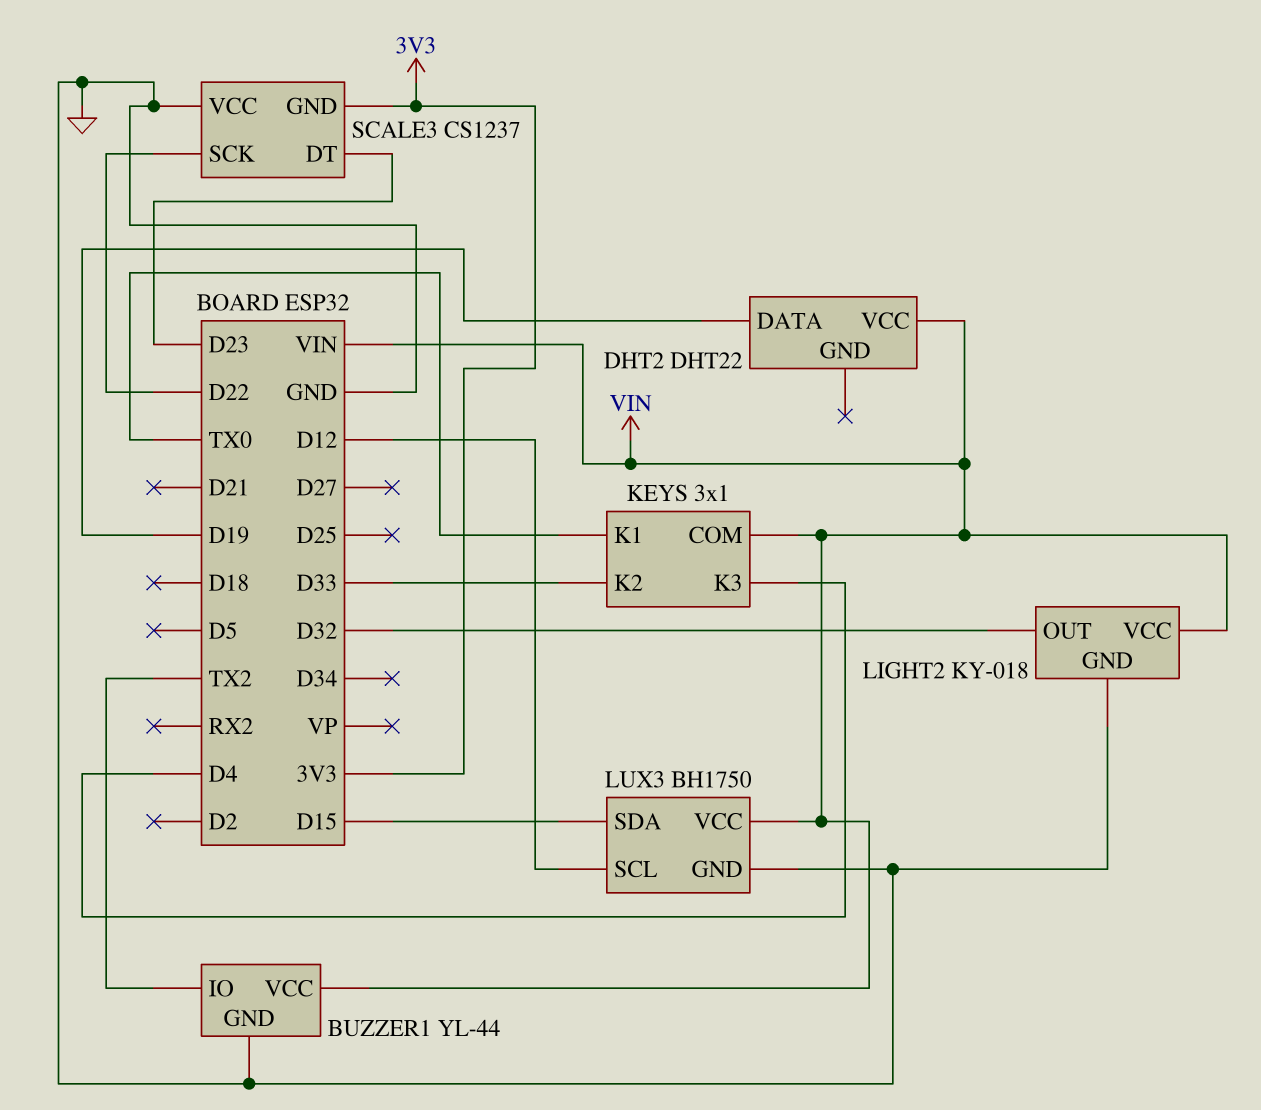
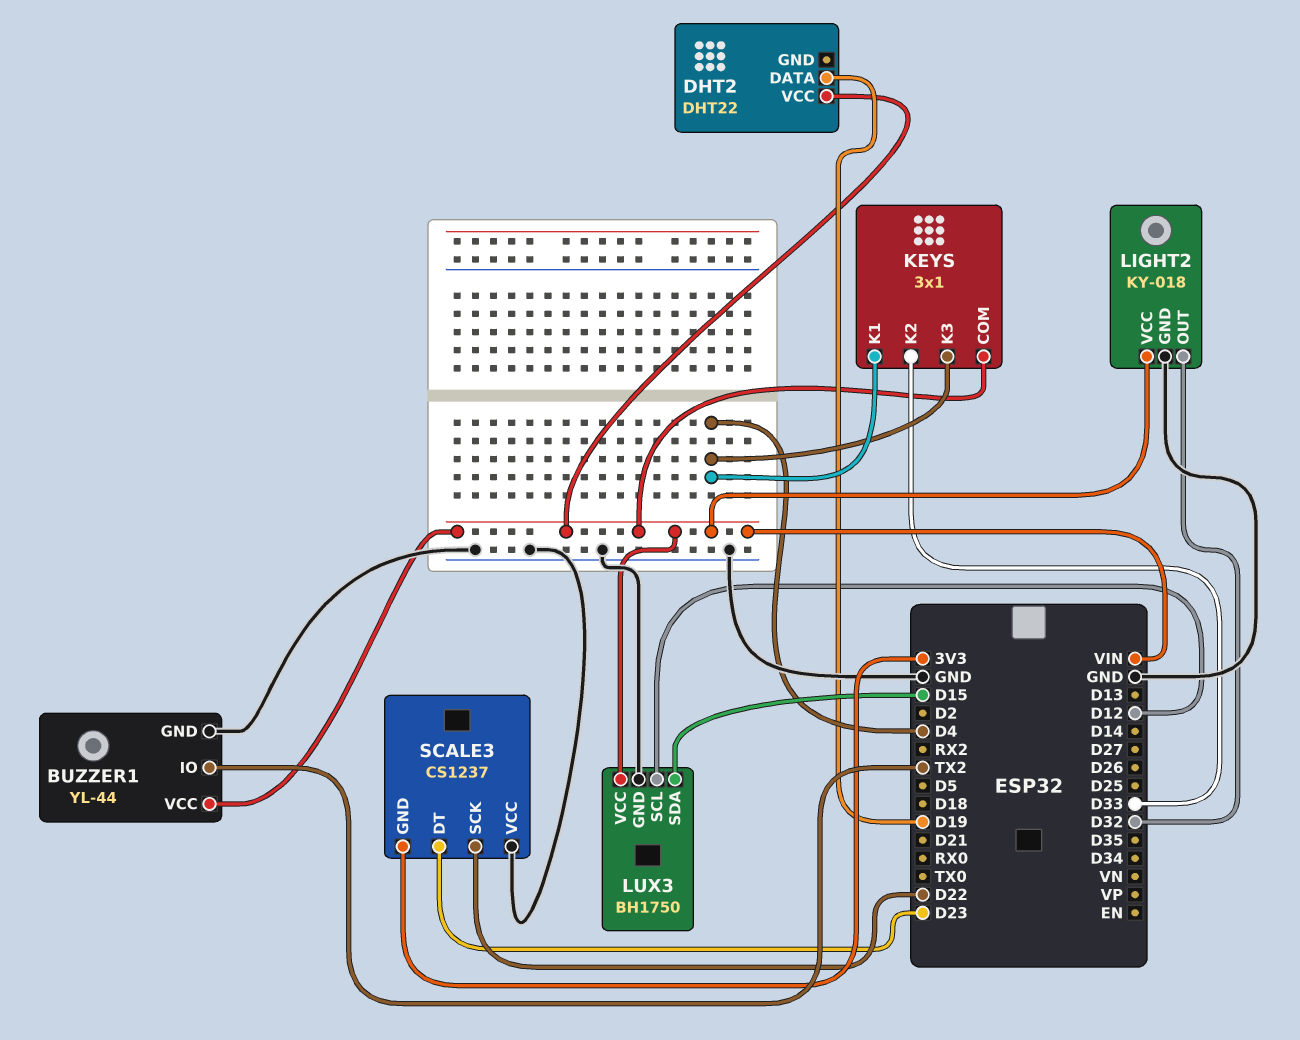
KEYS pin K1: TX0 -> D4

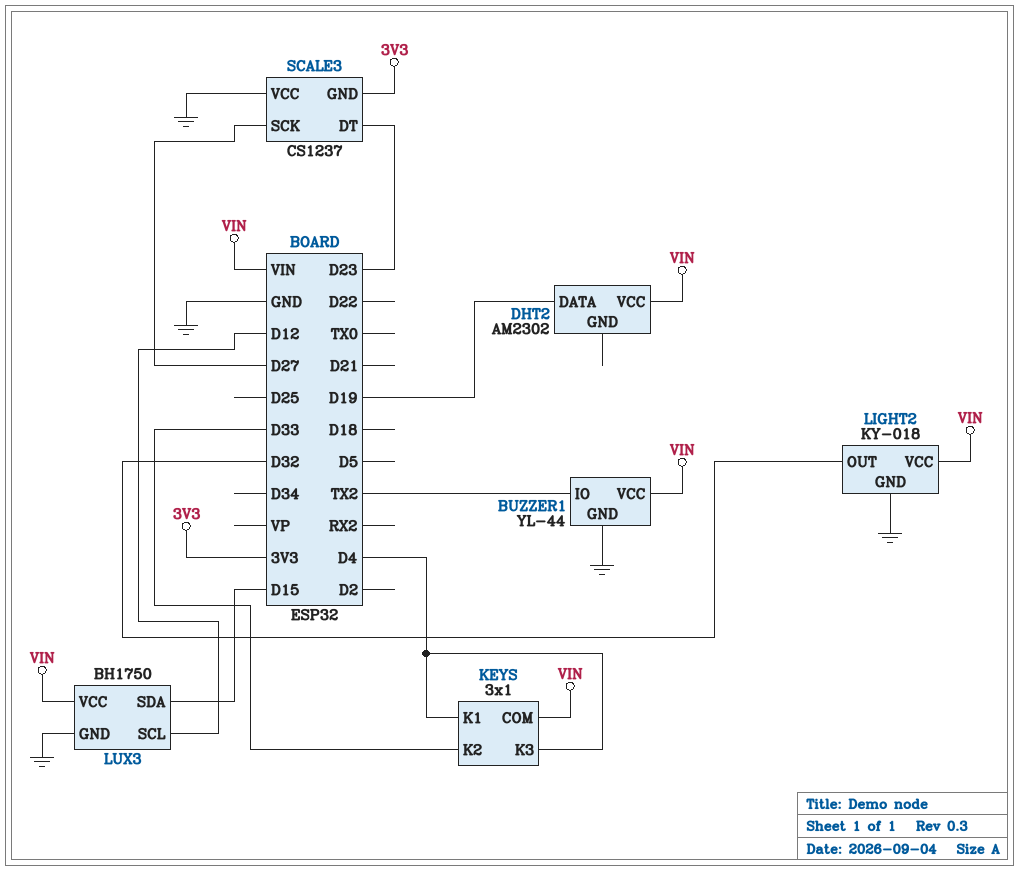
DHT2: DHT22 -> AM2302
SCALE3 pin SCK: D22 -> D27

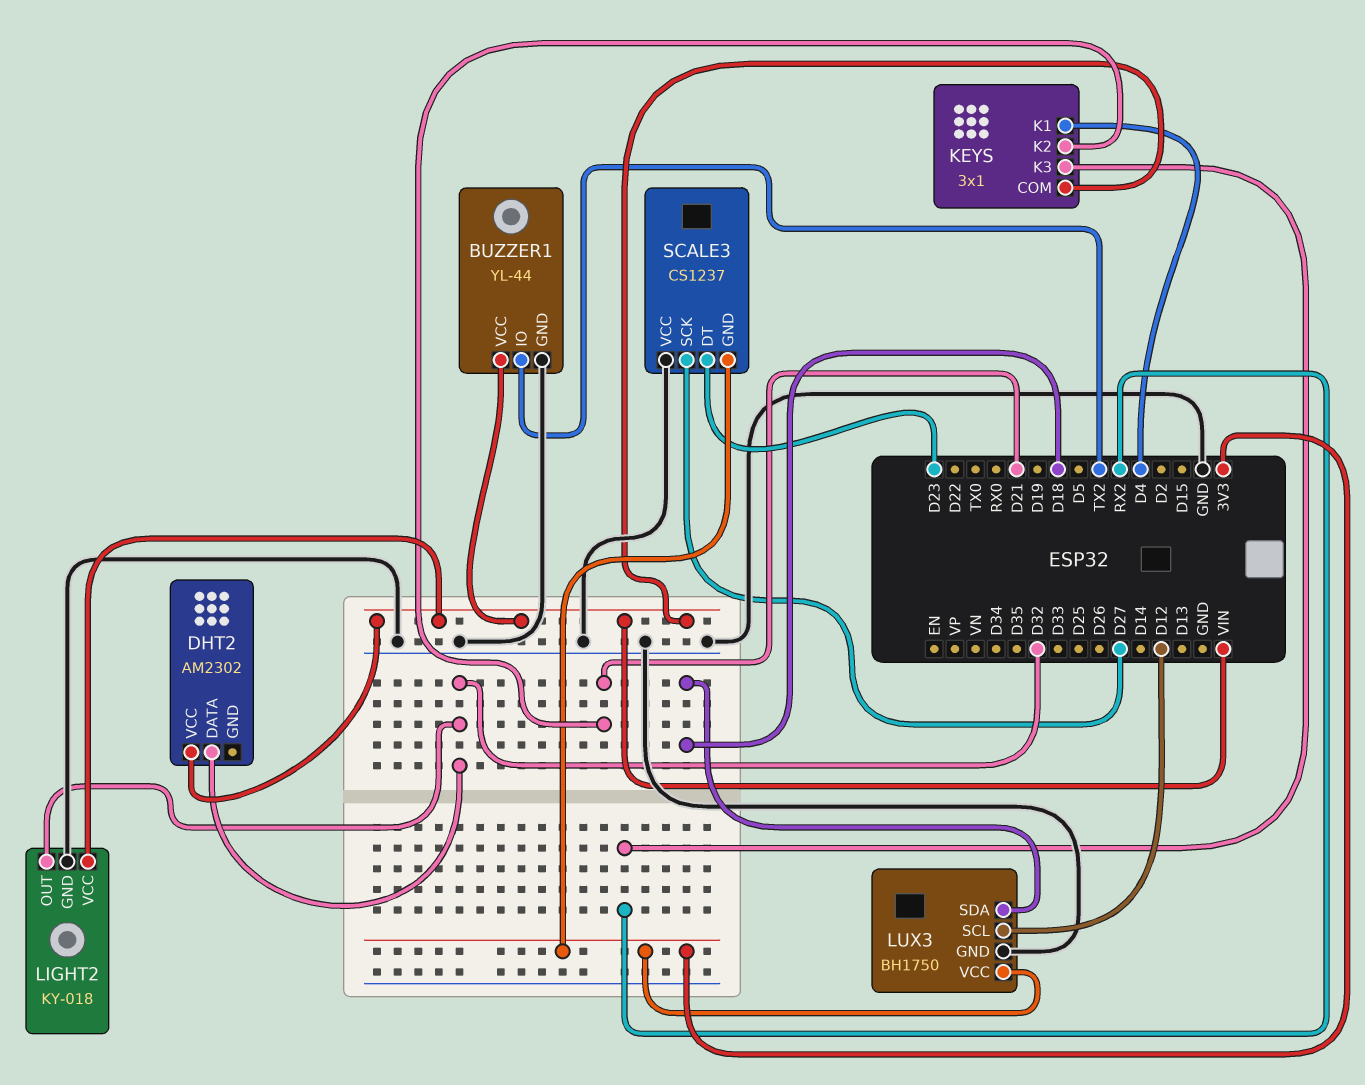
DHT2 pin DATA: D19 -> D32
KEYS pin K2: D33 -> D21
KEYS pin K3: D4 -> RX2
LUX3 pin SDA: D15 -> D18
LUX3 pin VCC: VIN -> 3V3

